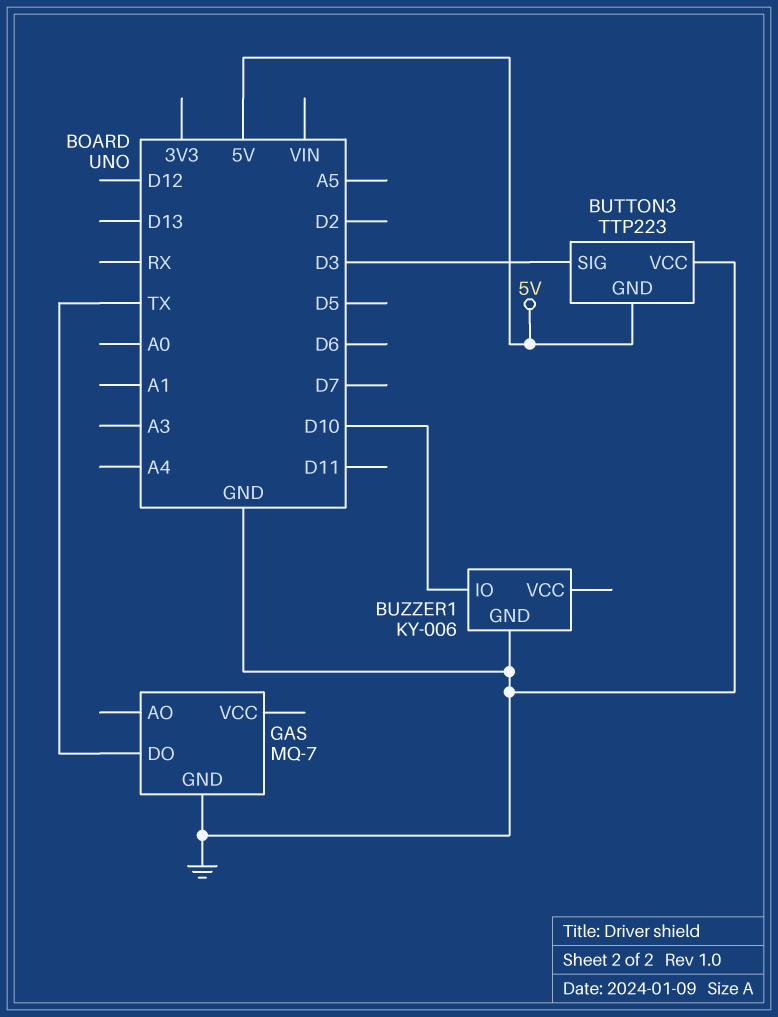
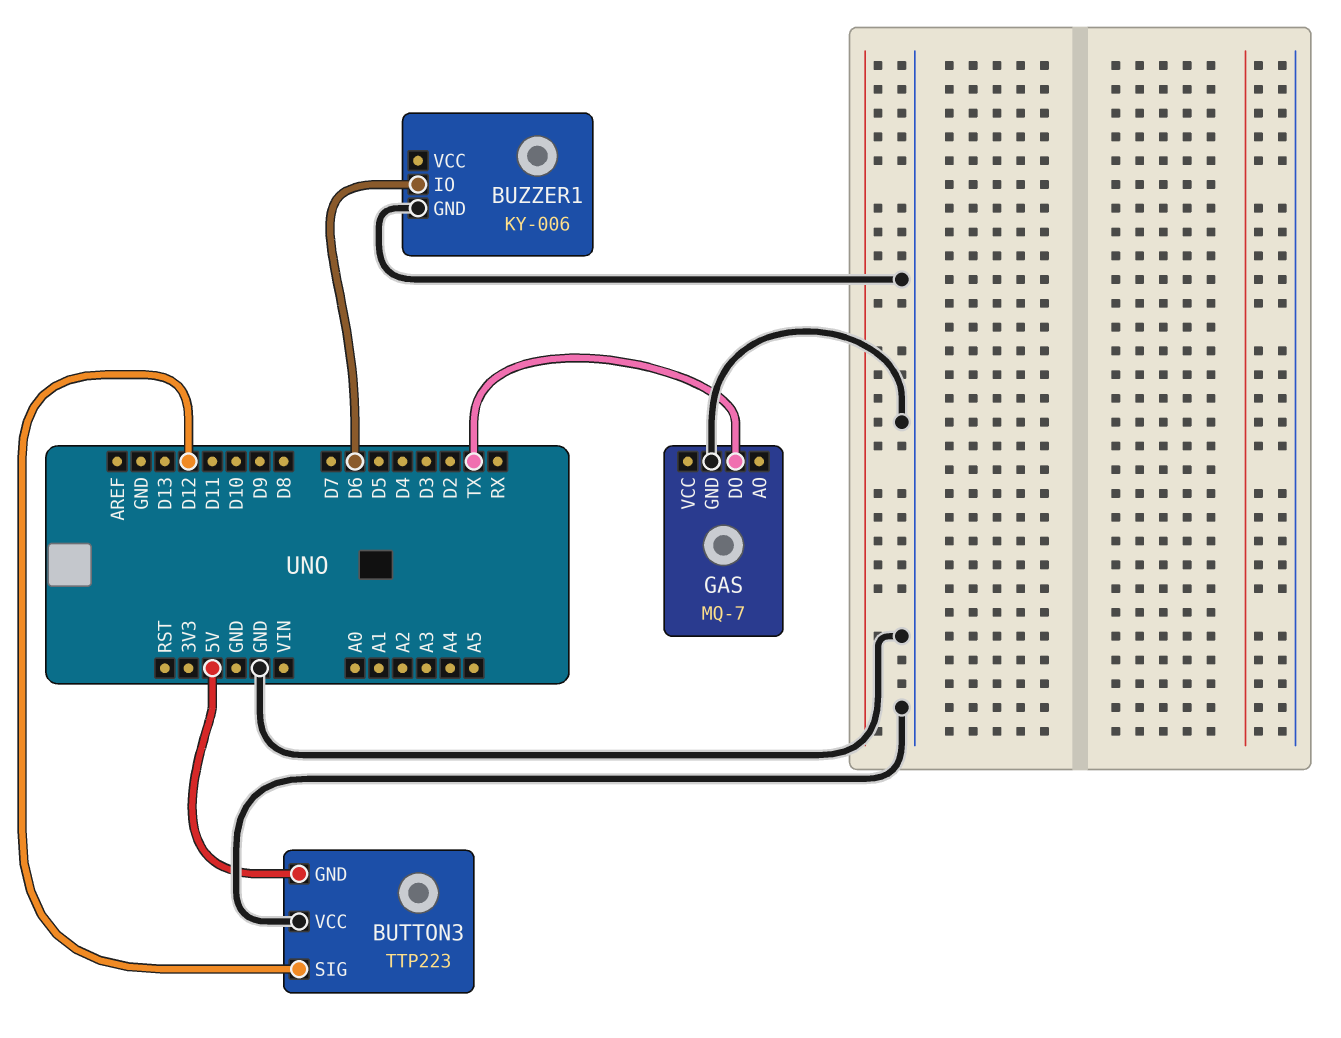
BUTTON3 pin SIG: D3 -> D12
BUZZER1 pin IO: D10 -> D6

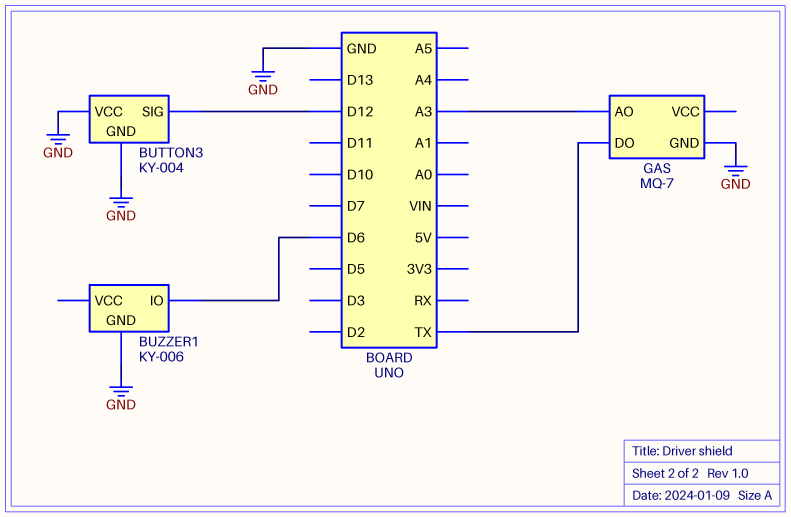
BUTTON3: TTP223 -> KY-004
BUTTON3 pin GND: 5V -> GND
GAS pin AO: none -> A3

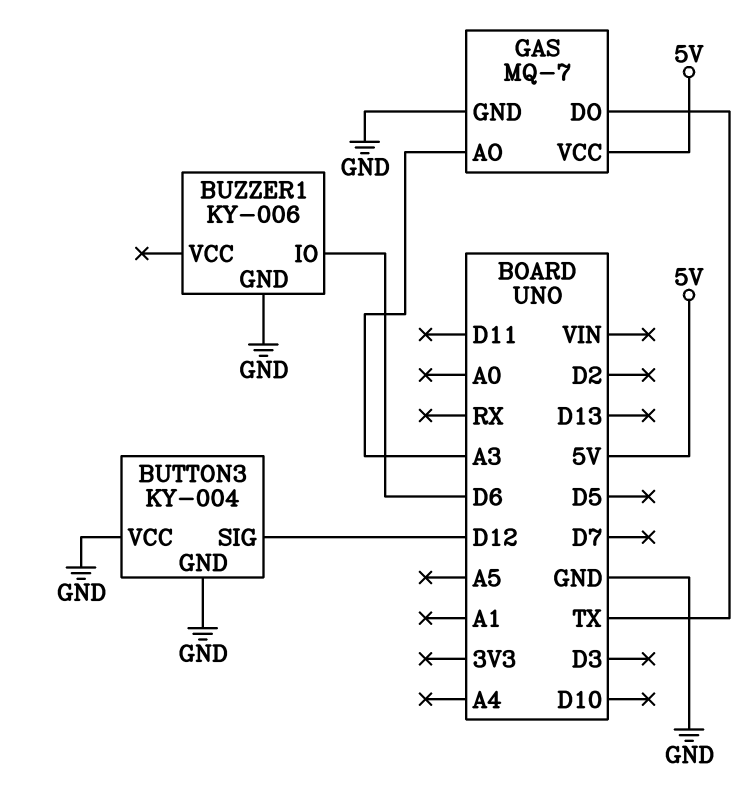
GAS pin VCC: none -> 5V

